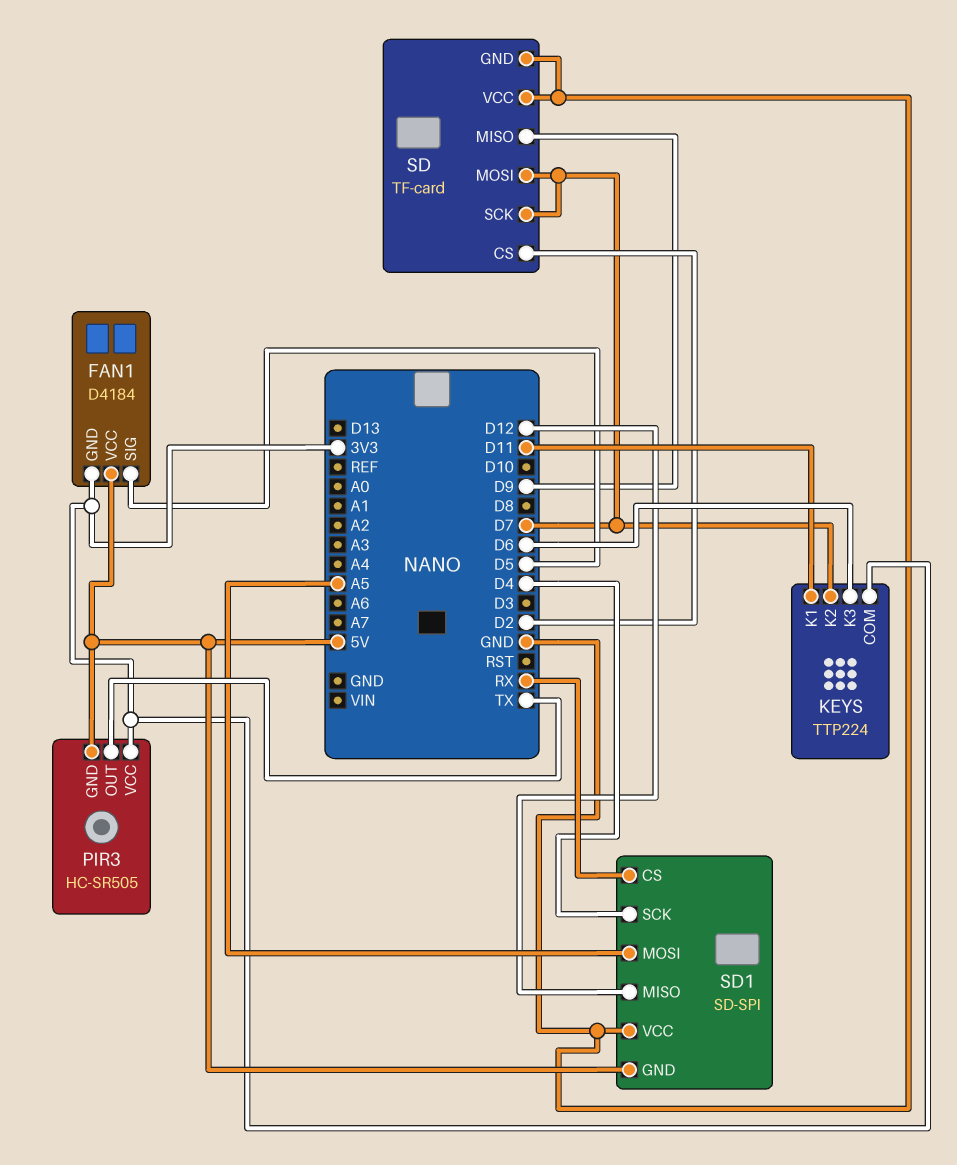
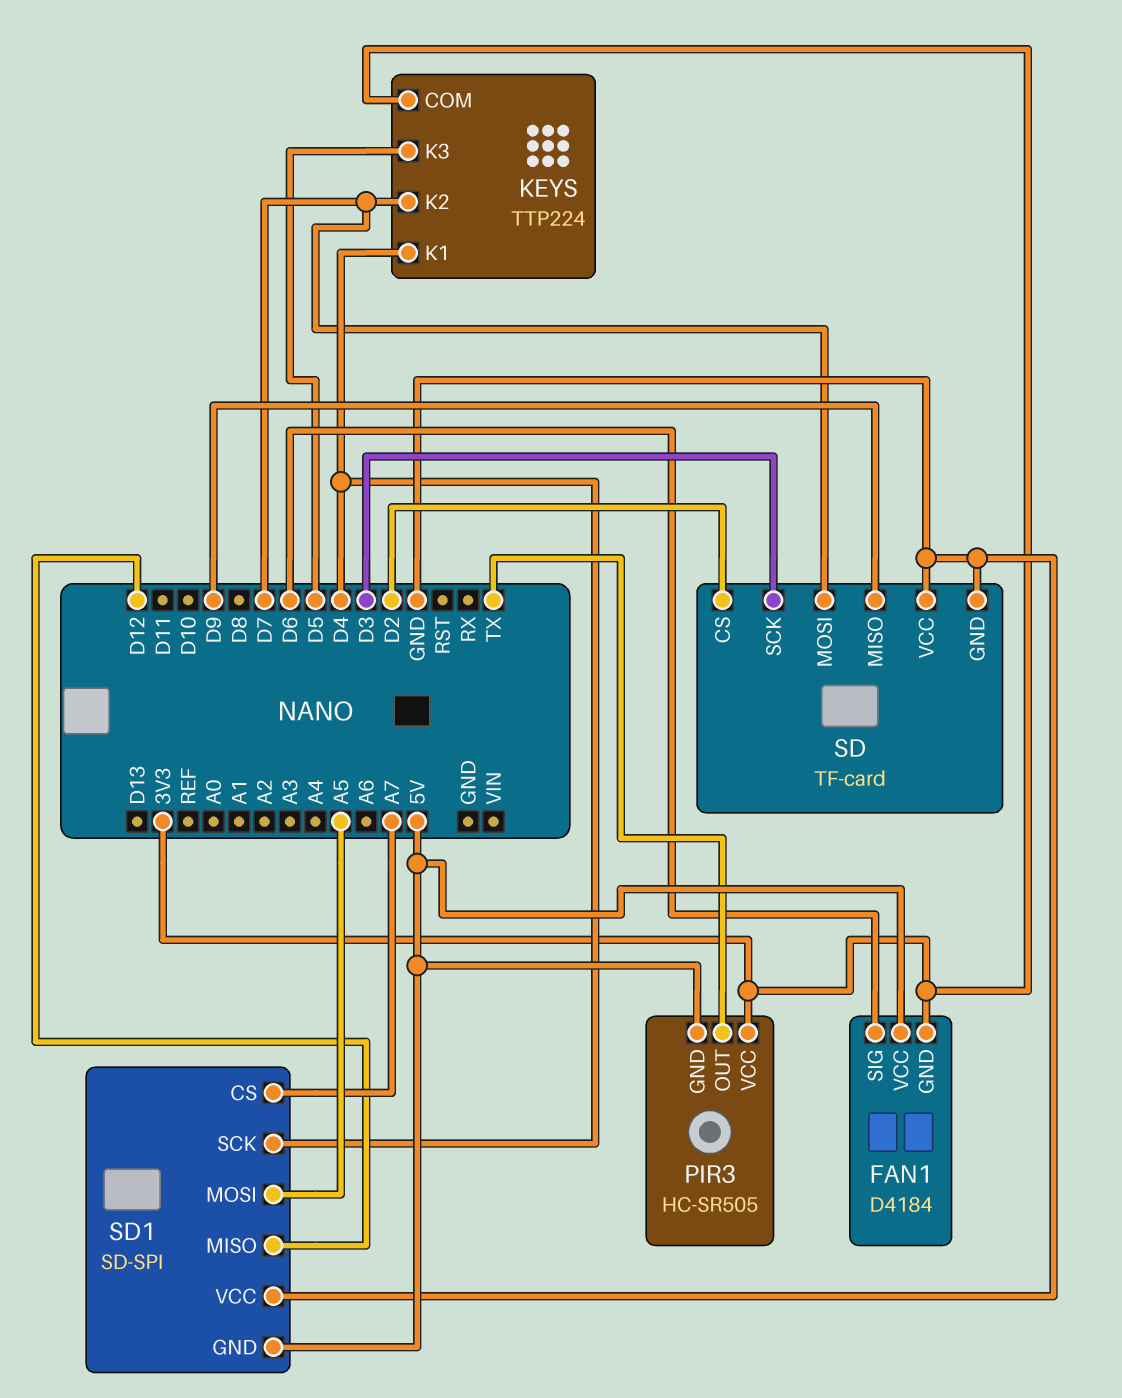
FAN1 pin SIG: D5 -> D6
KEYS pin K1: D11 -> D4
KEYS pin K3: D6 -> D5
SD pin SCK: D7 -> D3
SD1 pin CS: RX -> A7

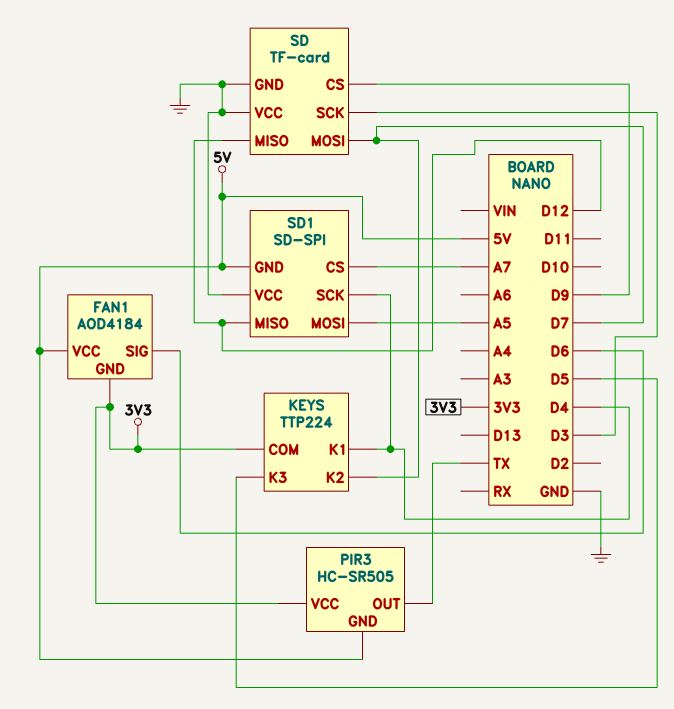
FAN1: D4184 -> AOD4184
SD pin CS: D2 -> D9
SD pin MISO: D9 -> D12

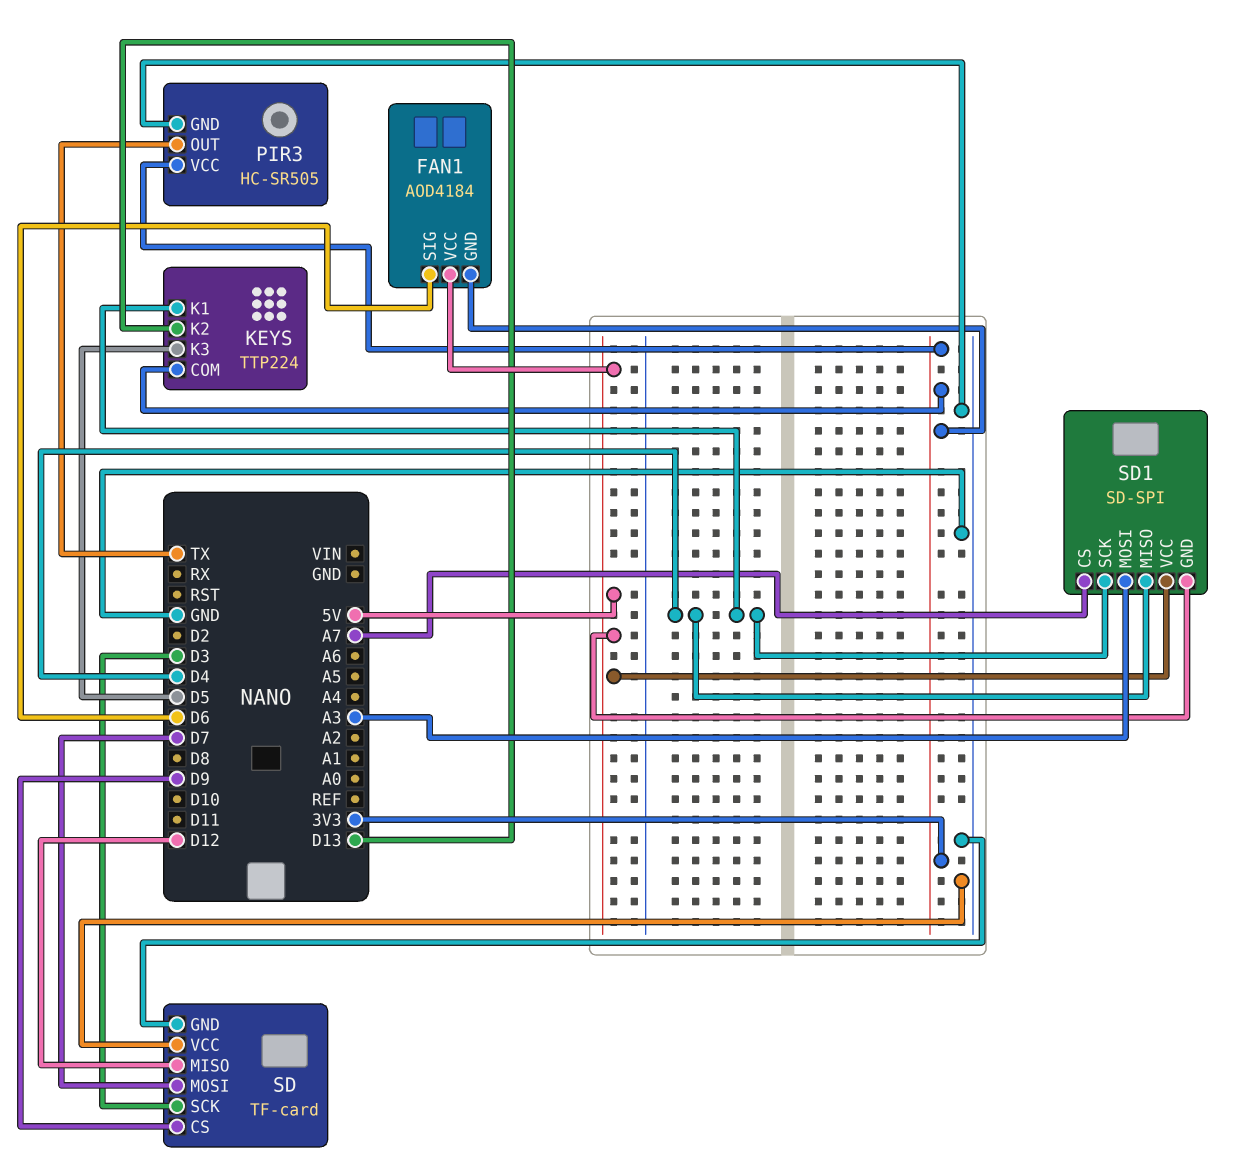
KEYS pin K2: D7 -> D13
PIR3 pin GND: 5V -> GND
SD1 pin MISO: D12 -> D4
SD1 pin MOSI: A5 -> A3
SD1 pin VCC: GND -> 5V

